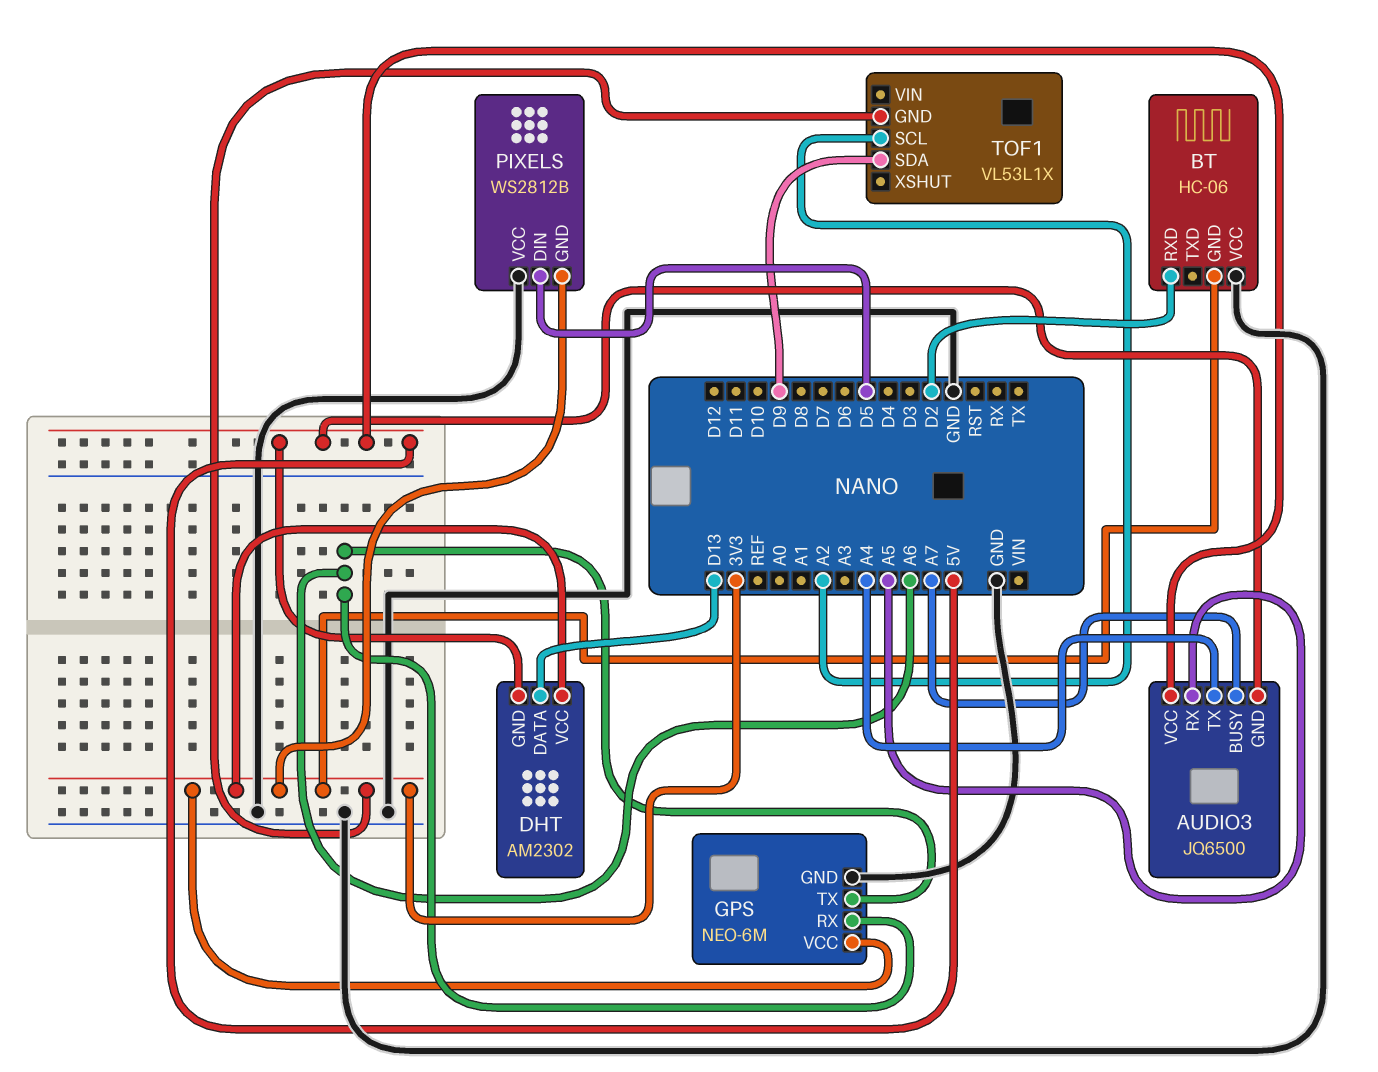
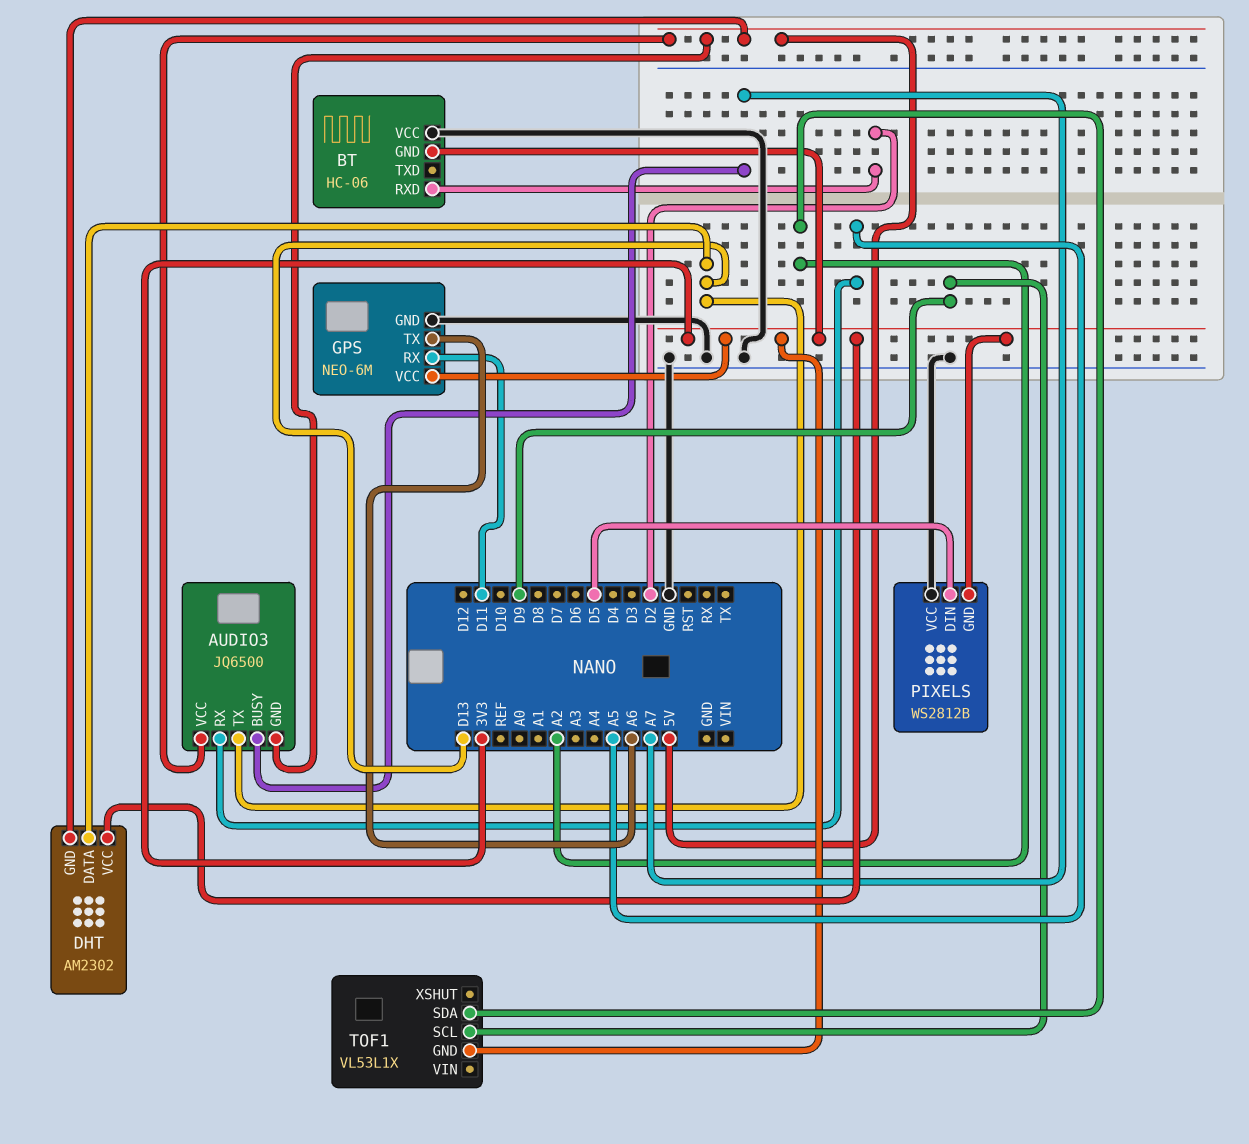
AUDIO3 pin TX: A4 -> D13
GPS pin RX: A6 -> D11
TOF1 pin SCL: A2 -> D9
TOF1 pin SDA: D9 -> A2

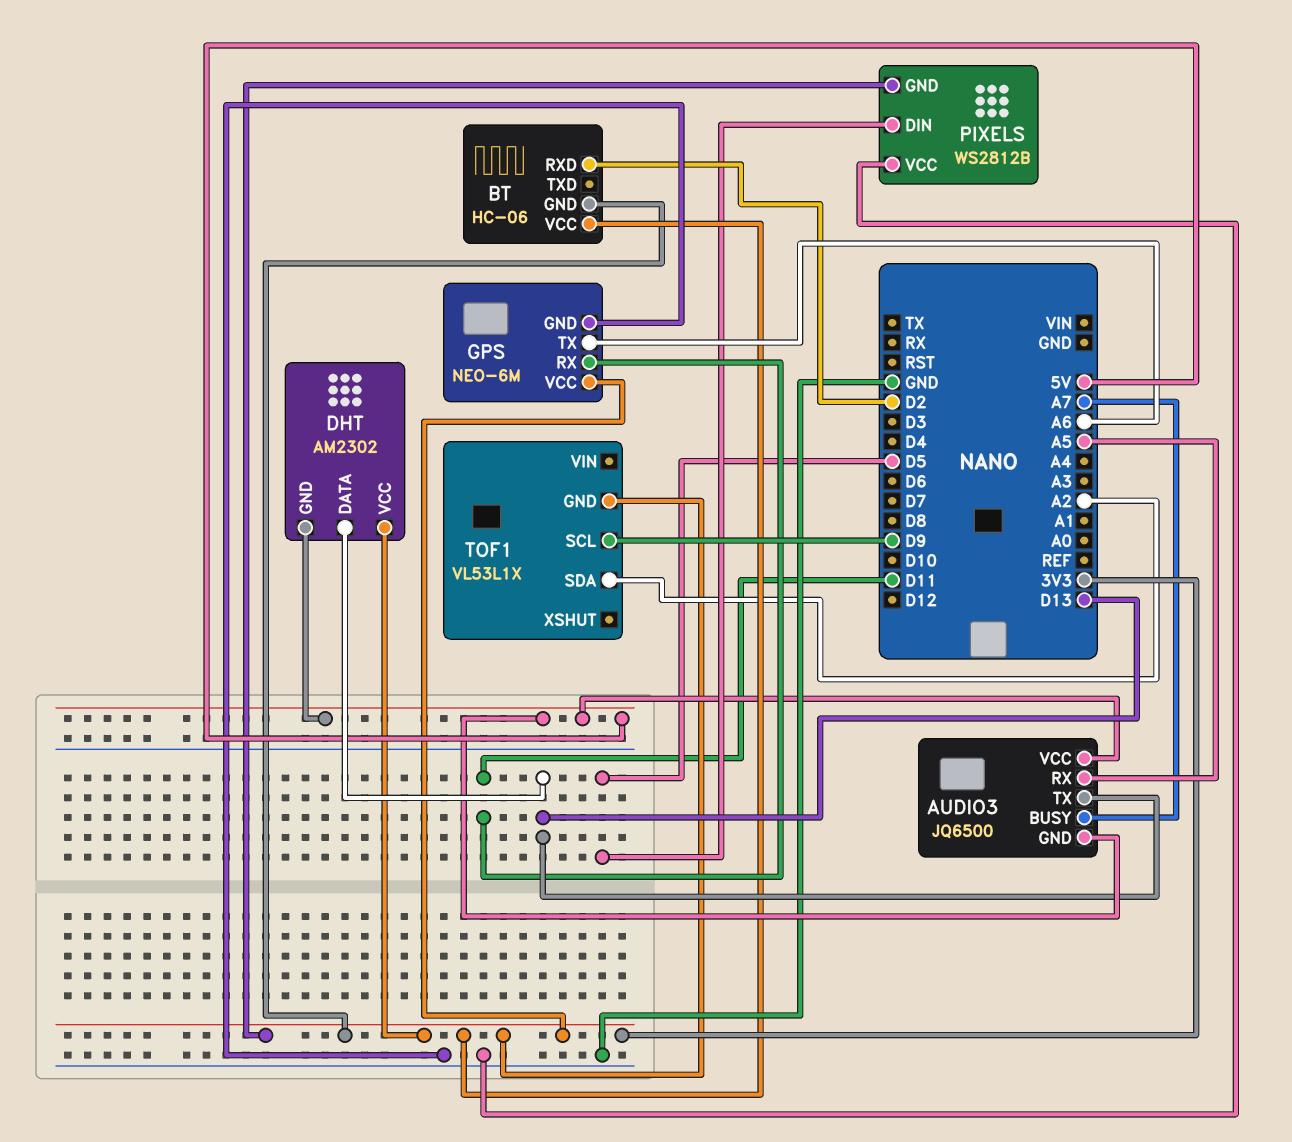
BT pin VCC: GND -> 3V3

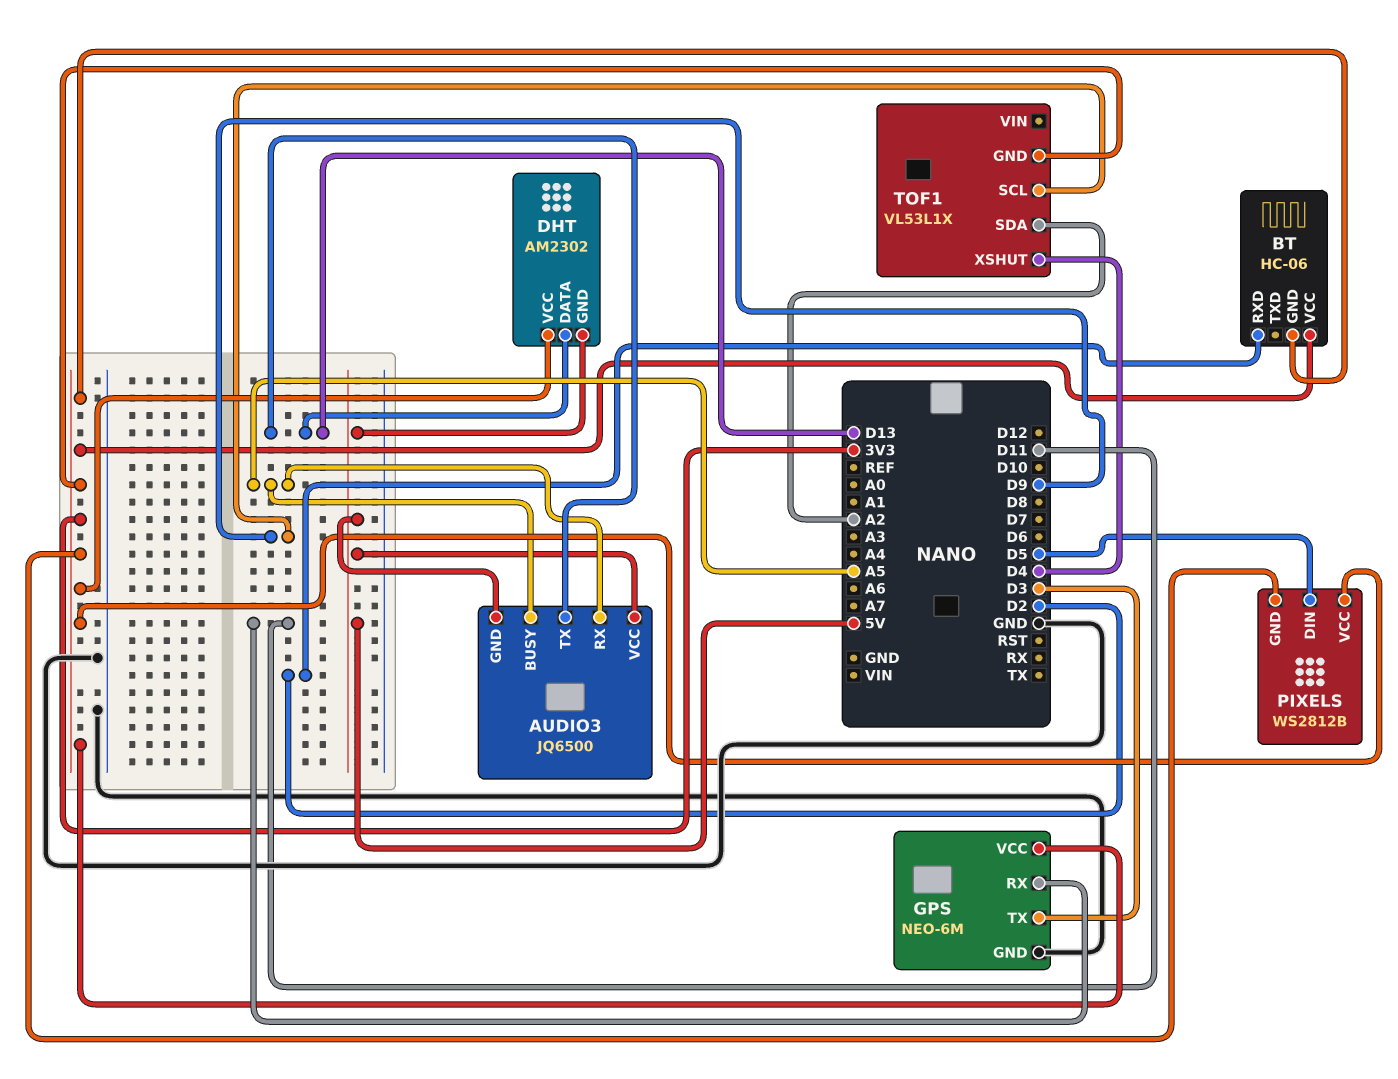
AUDIO3 pin BUSY: A7 -> A5
GPS pin TX: A6 -> D3
PIXELS pin VCC: GND -> 3V3
TOF1 pin XSHUT: none -> D4

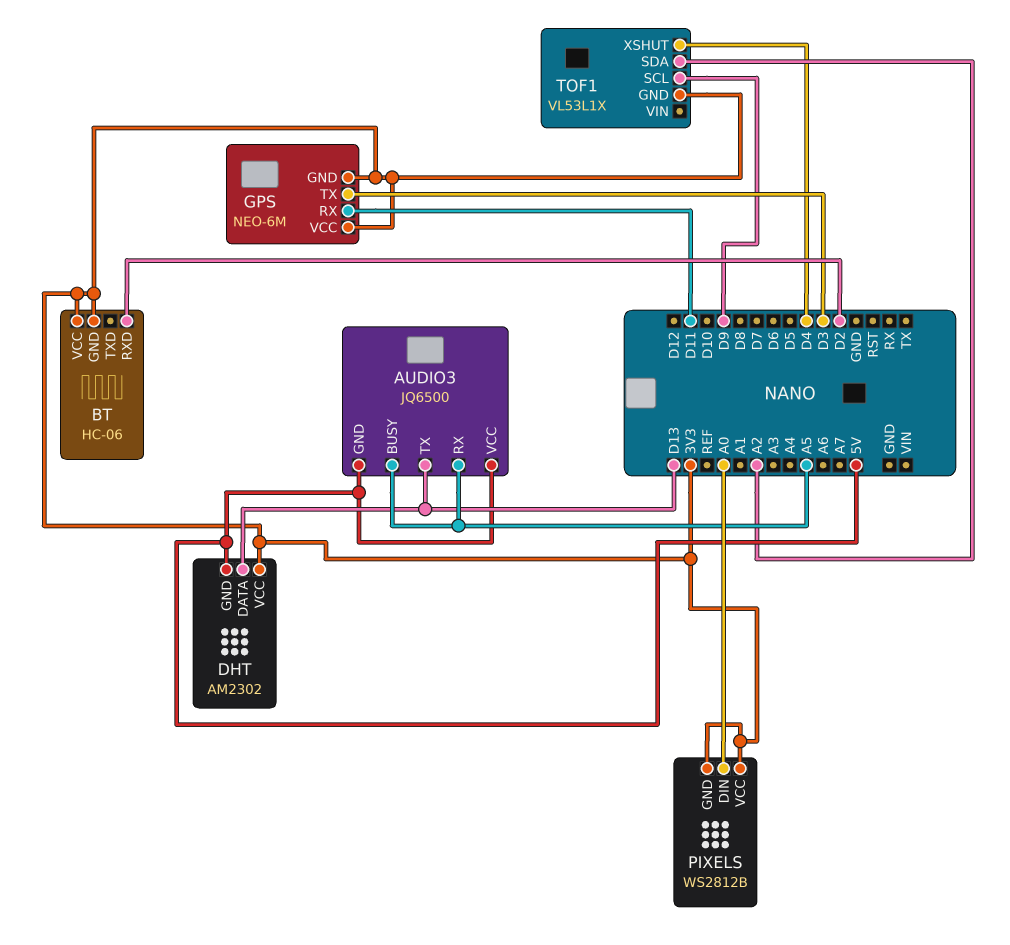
GPS pin GND: GND -> 3V3
PIXELS pin DIN: D5 -> A0

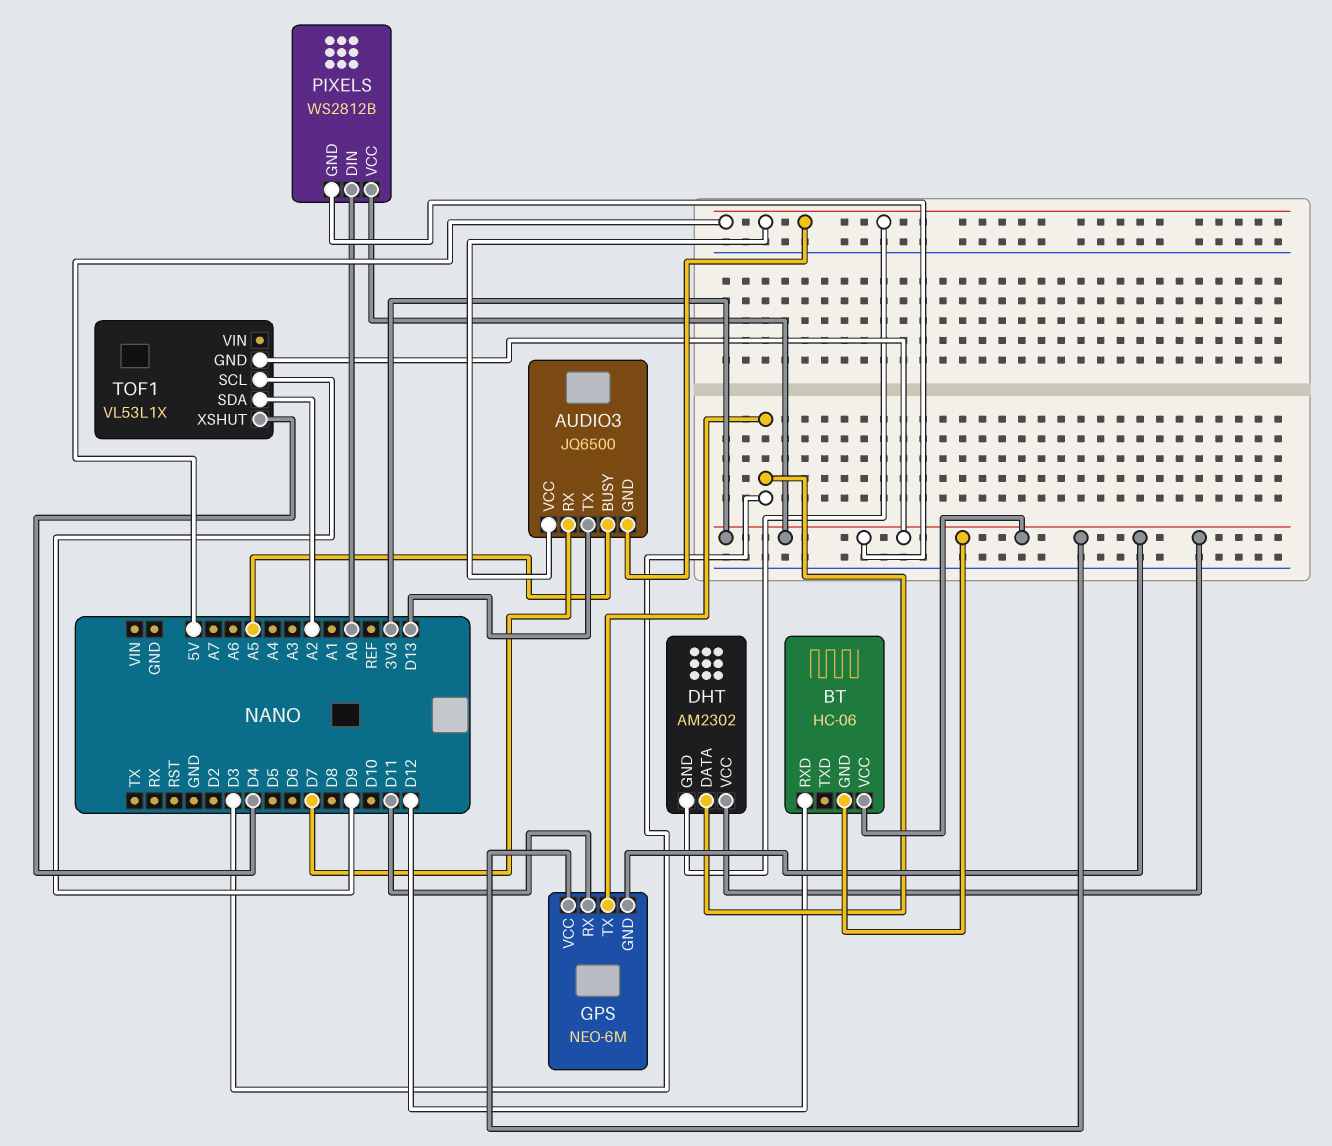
AUDIO3 pin RX: A5 -> D7
BT pin RXD: D2 -> D12
DHT pin DATA: D13 -> D3

